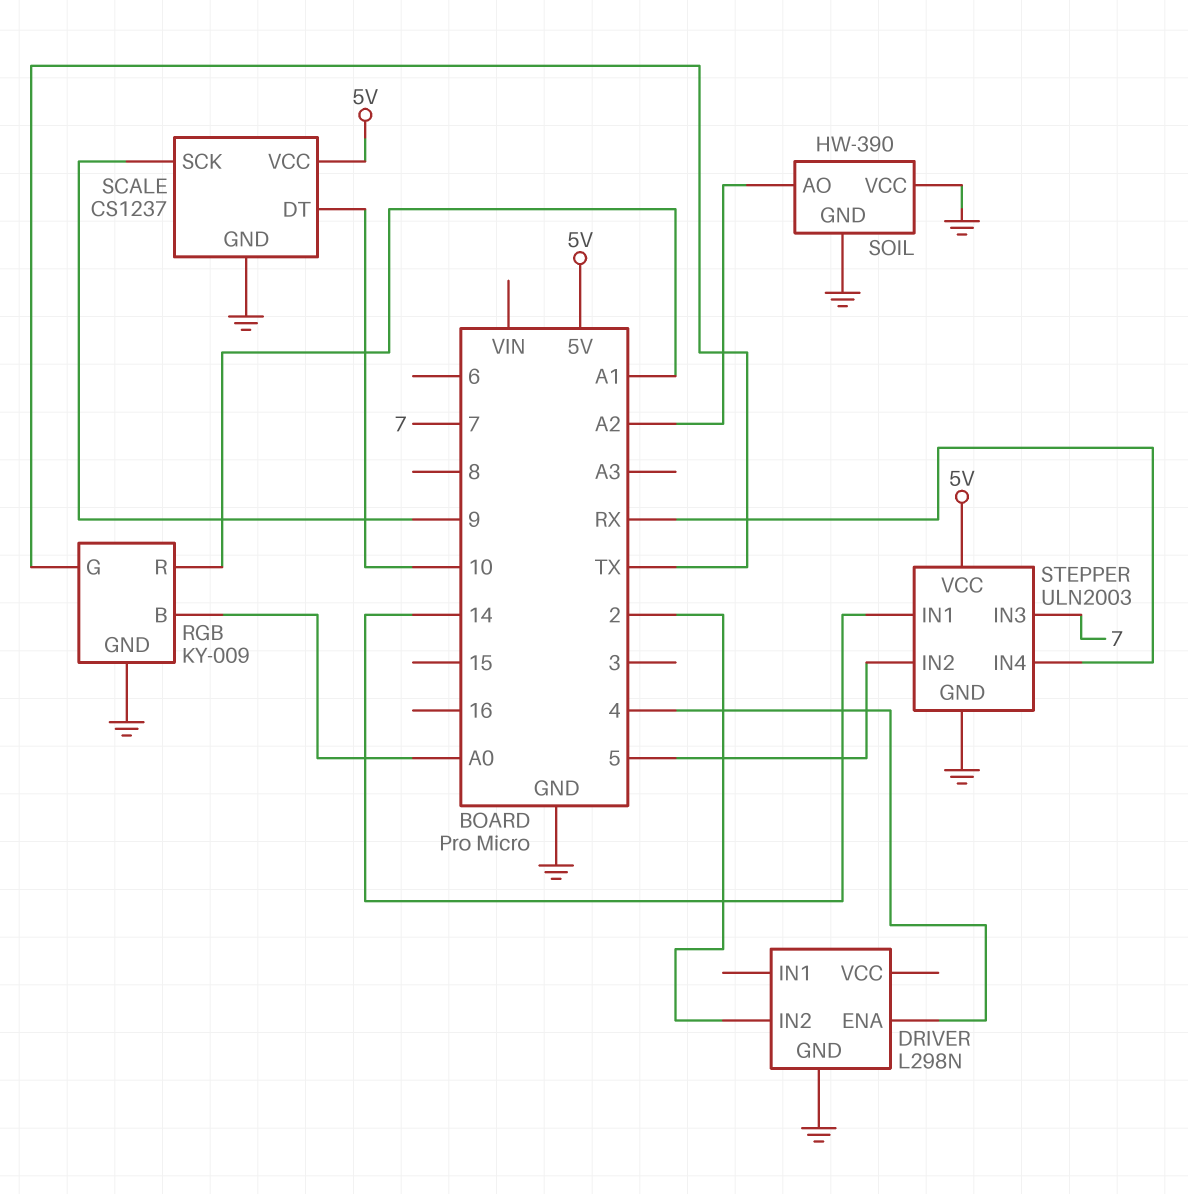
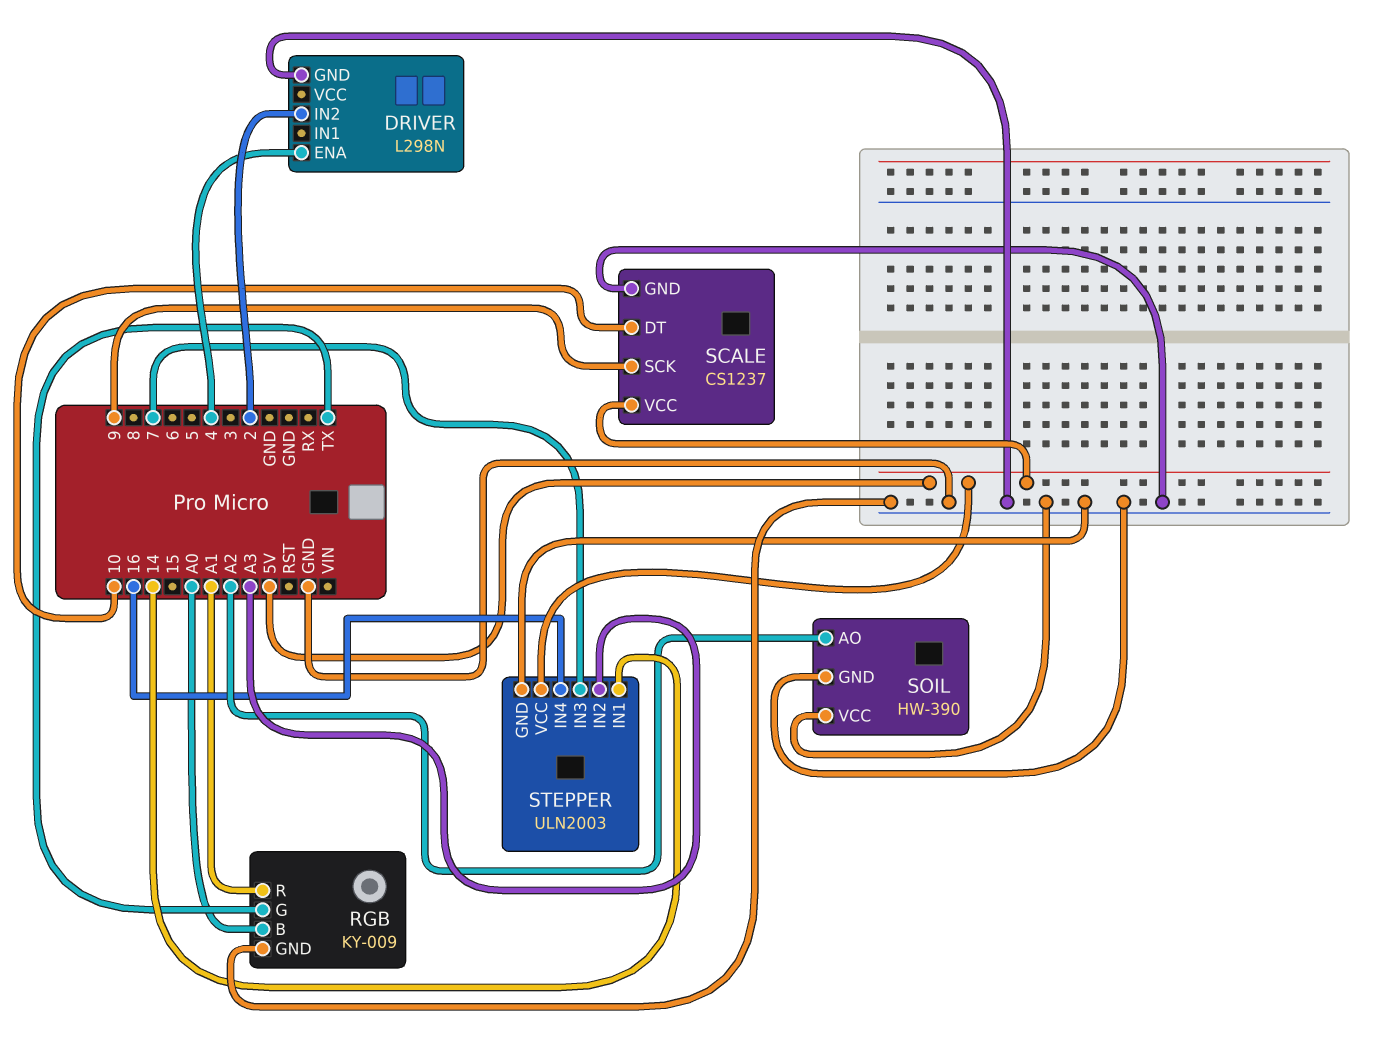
STEPPER pin IN2: 5 -> A3
STEPPER pin IN4: RX -> 16

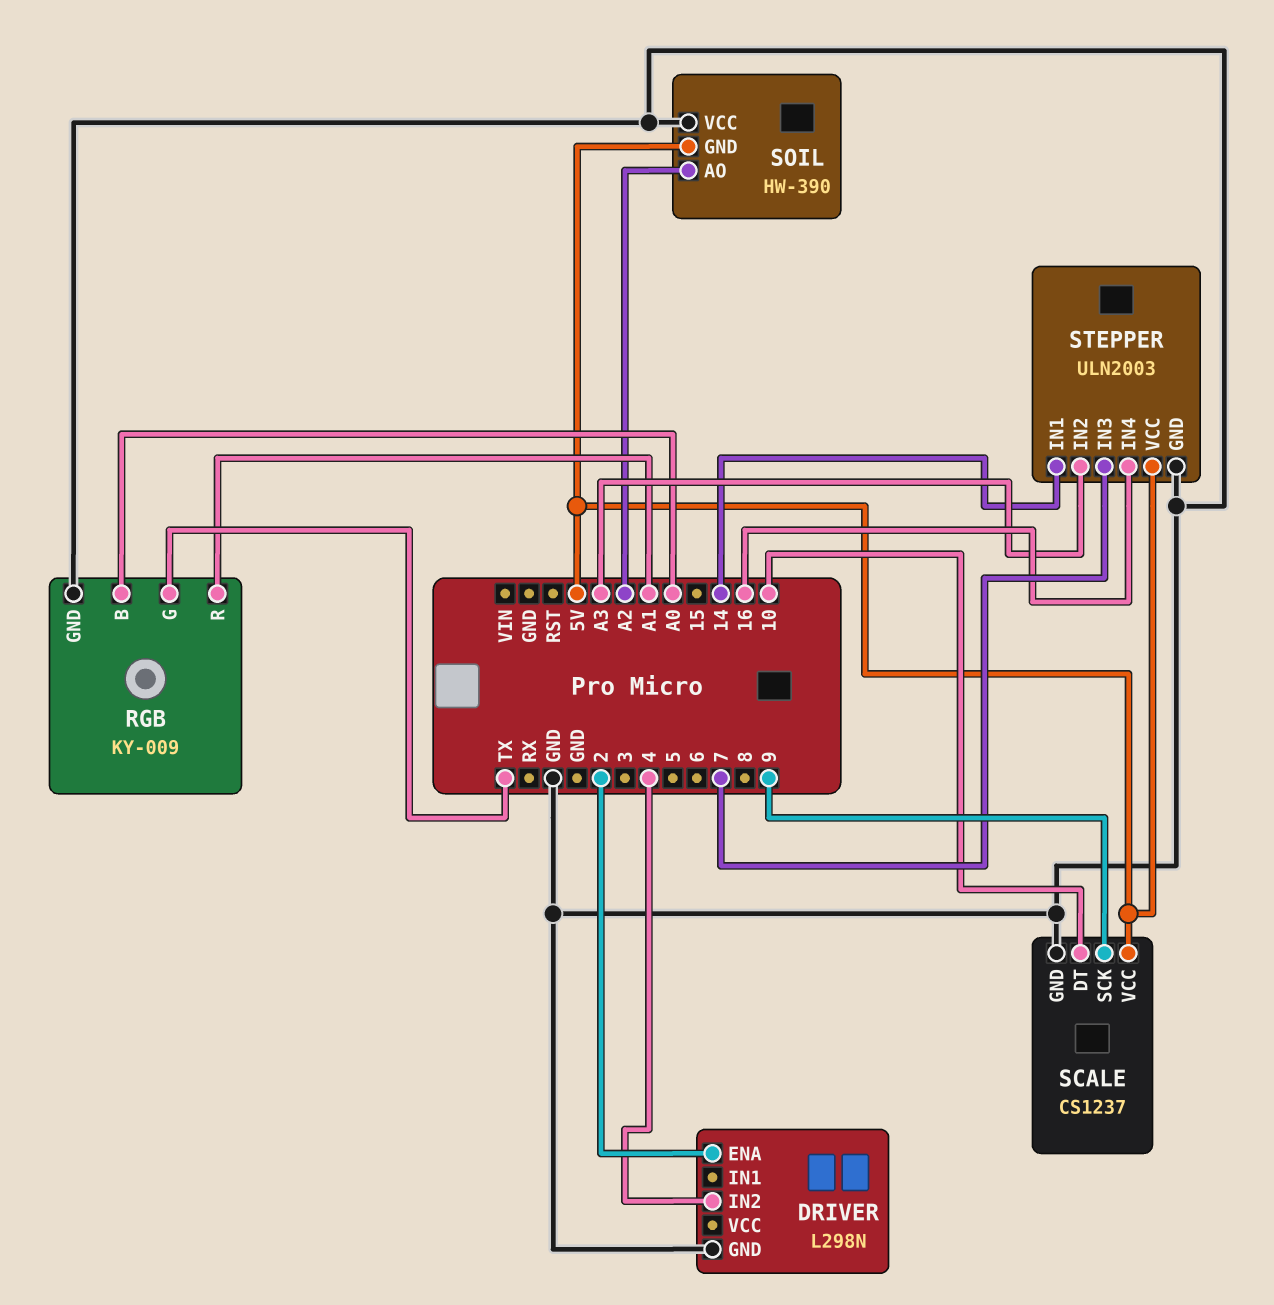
DRIVER pin ENA: 4 -> 2
DRIVER pin IN2: 2 -> 4
SOIL pin GND: GND -> 5V

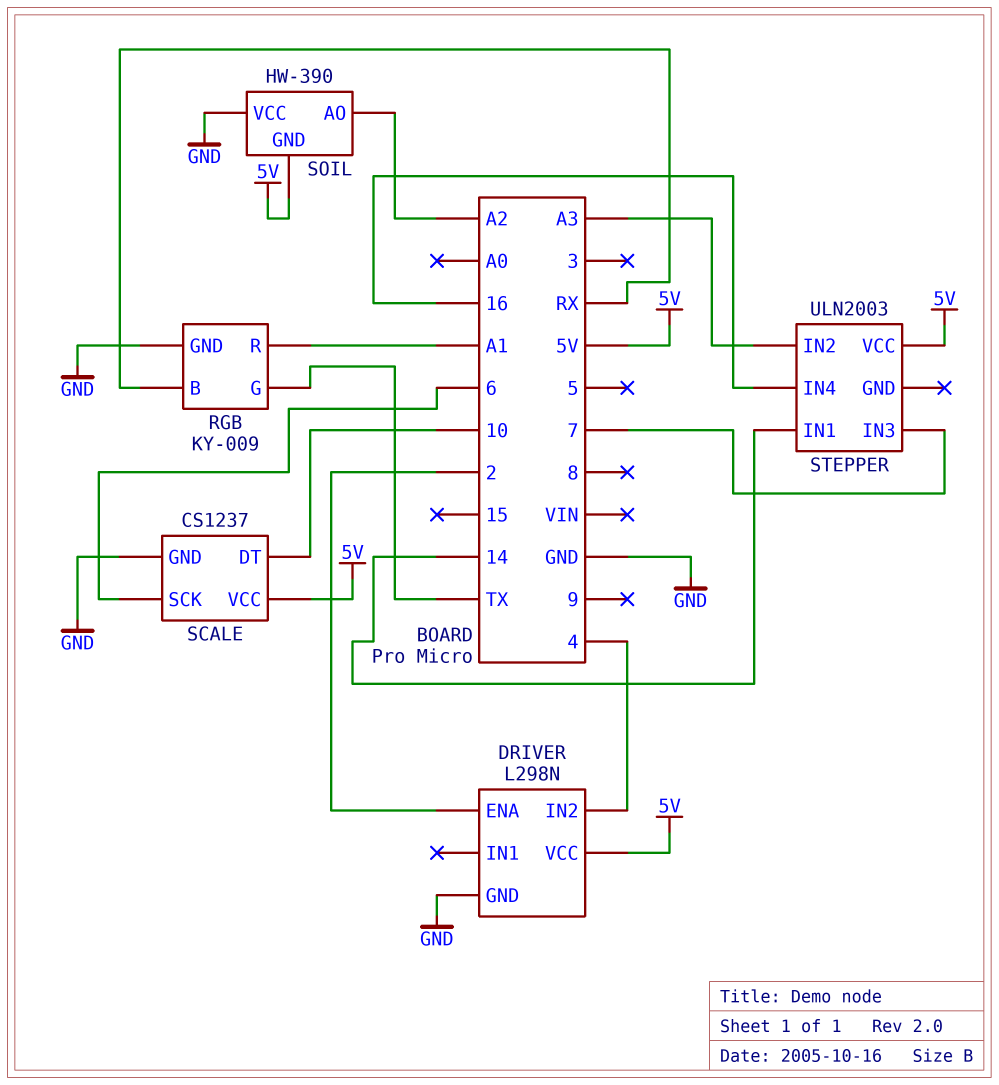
DRIVER pin VCC: none -> 5V
RGB pin B: A0 -> RX
SCALE pin SCK: 9 -> 6
STEPPER pin GND: GND -> none

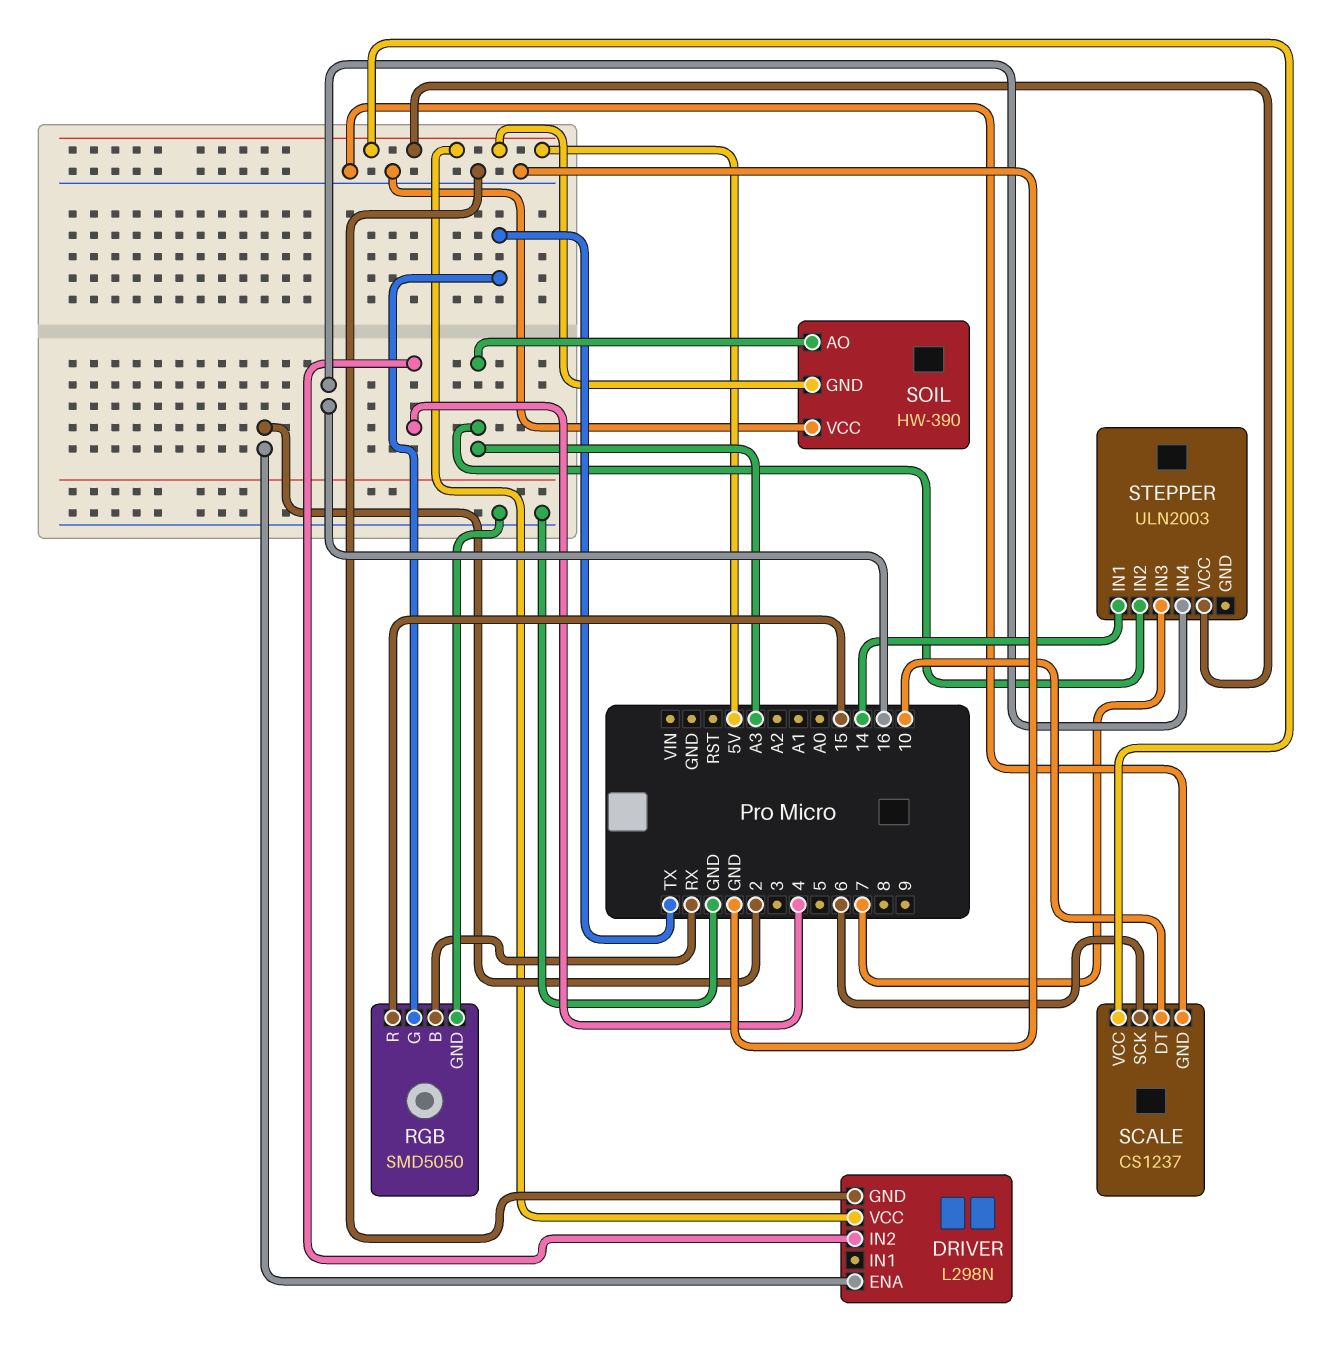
RGB: KY-009 -> SMD5050
RGB pin R: A1 -> 15
SOIL pin AO: A2 -> A3

